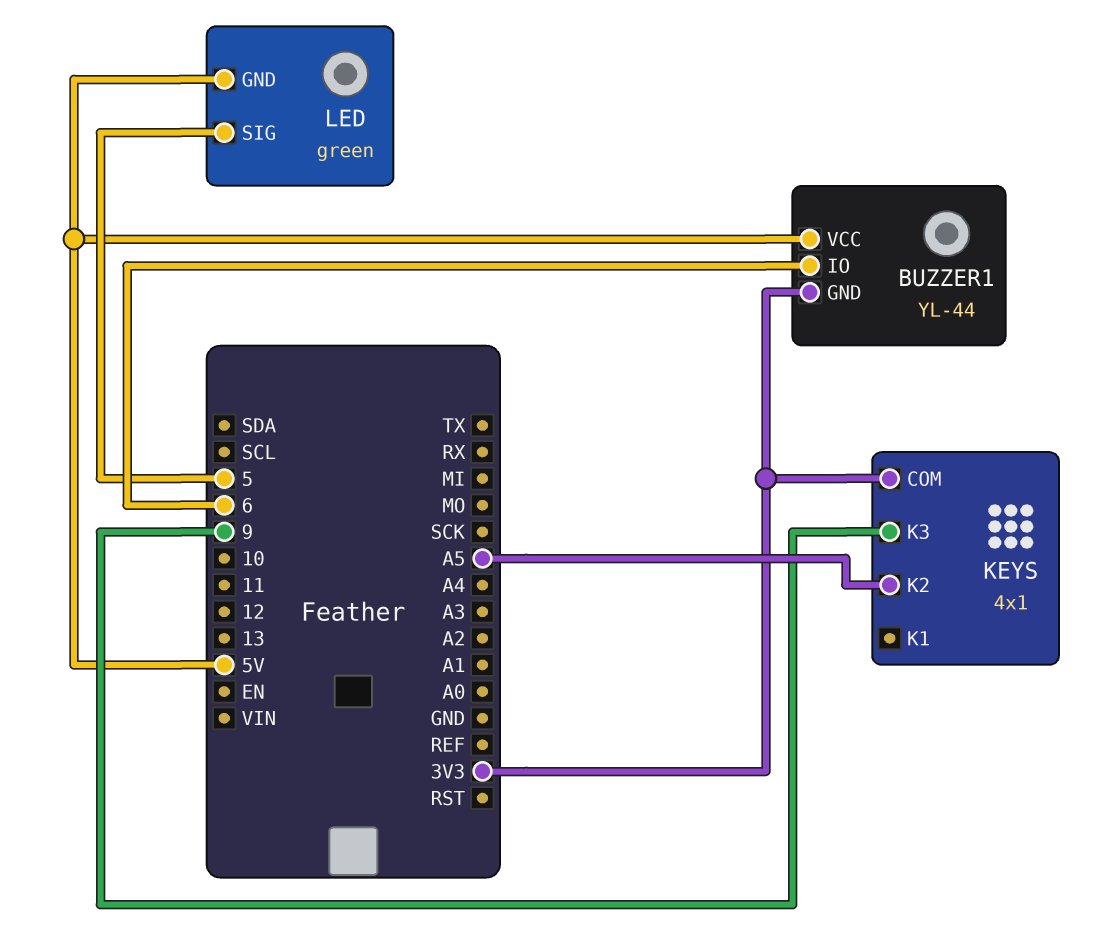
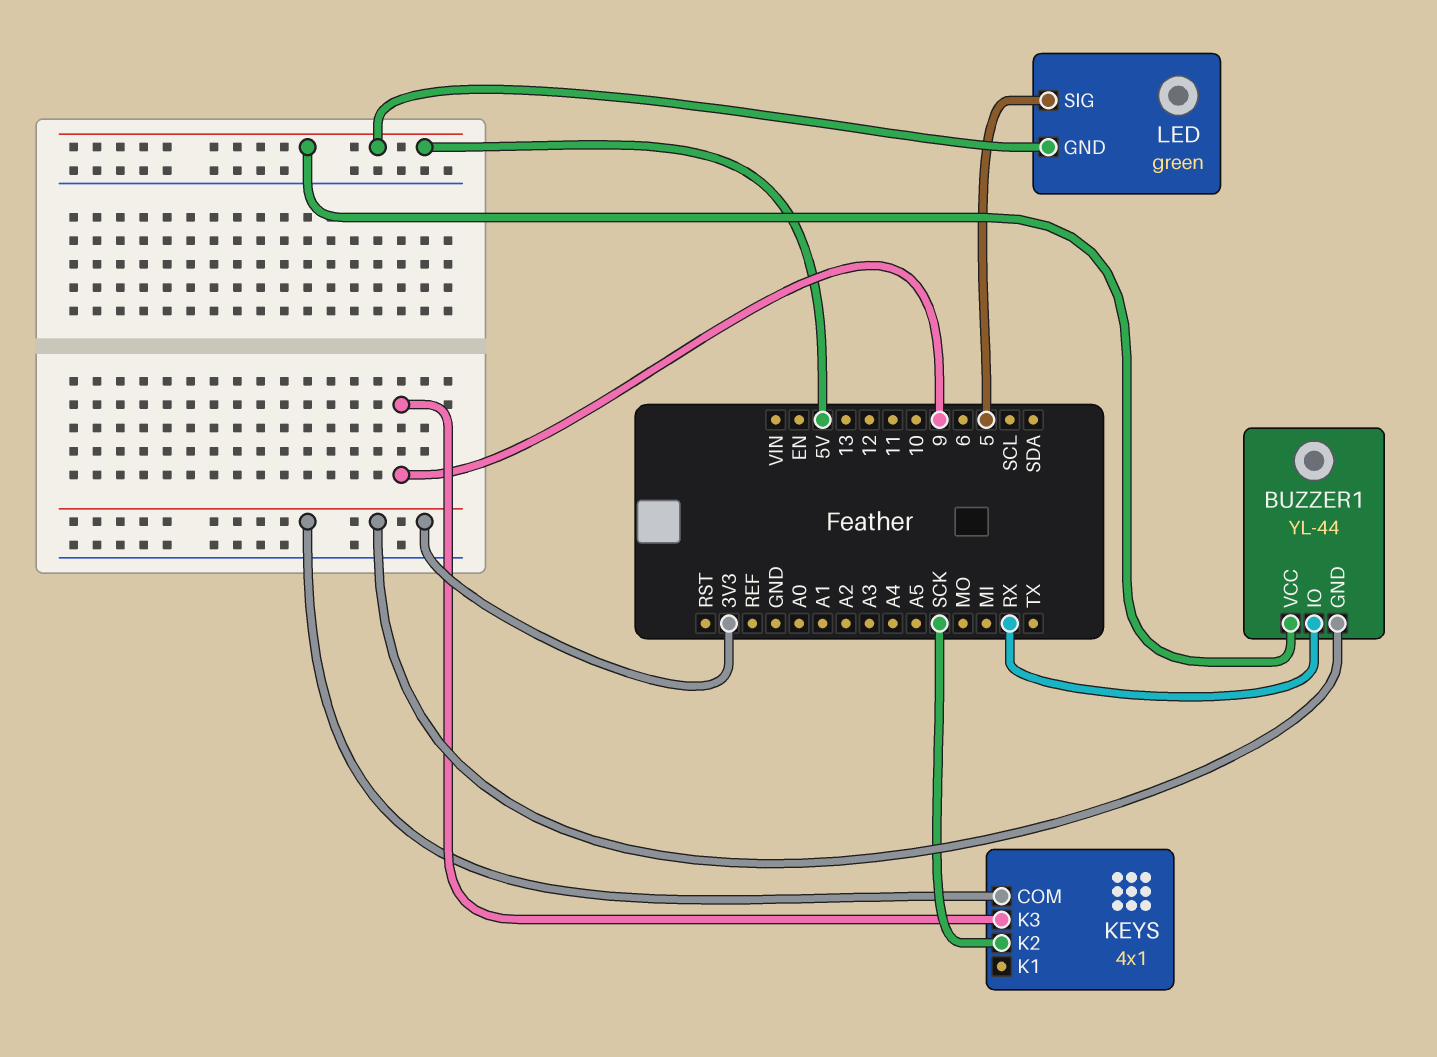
BUZZER1 pin IO: 6 -> RX
KEYS pin K2: A5 -> SCK

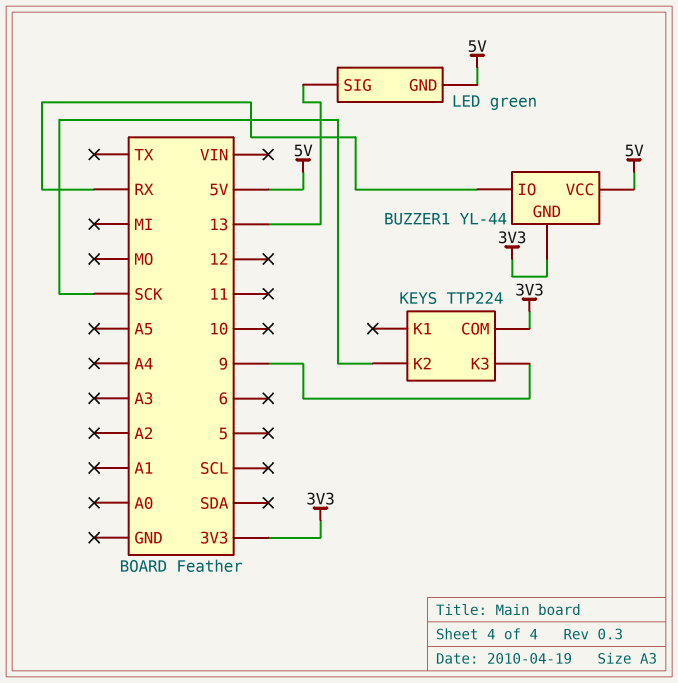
KEYS: 4x1 -> TTP224
LED pin SIG: 5 -> 13

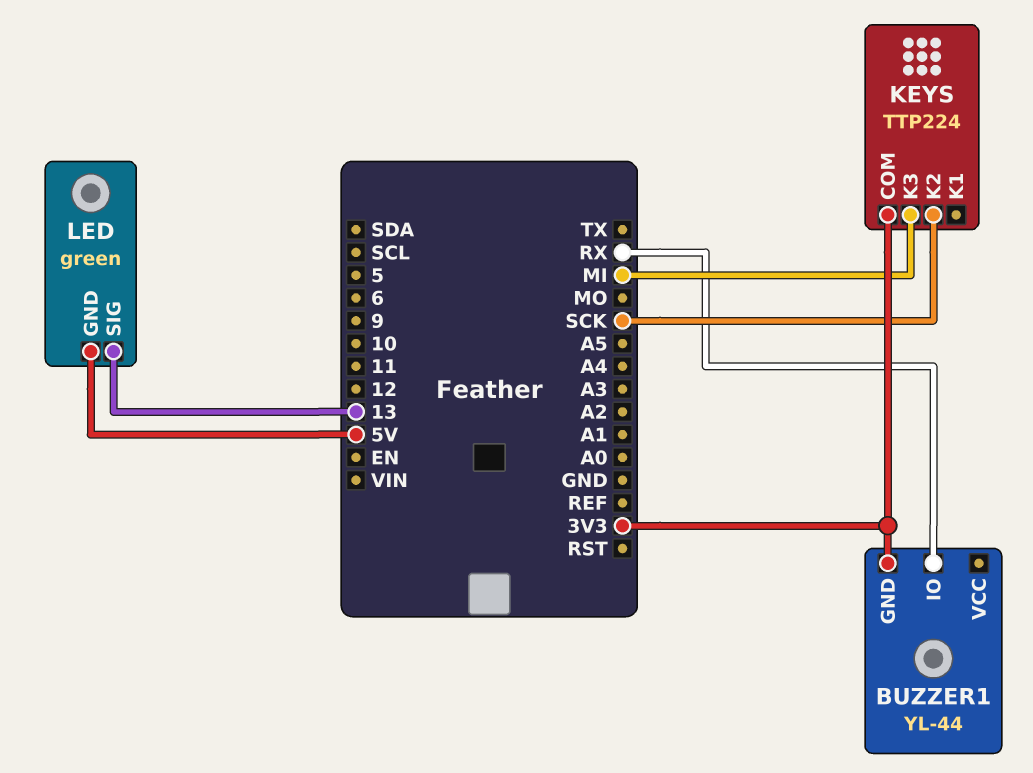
BUZZER1 pin VCC: 5V -> none
KEYS pin K3: 9 -> MI

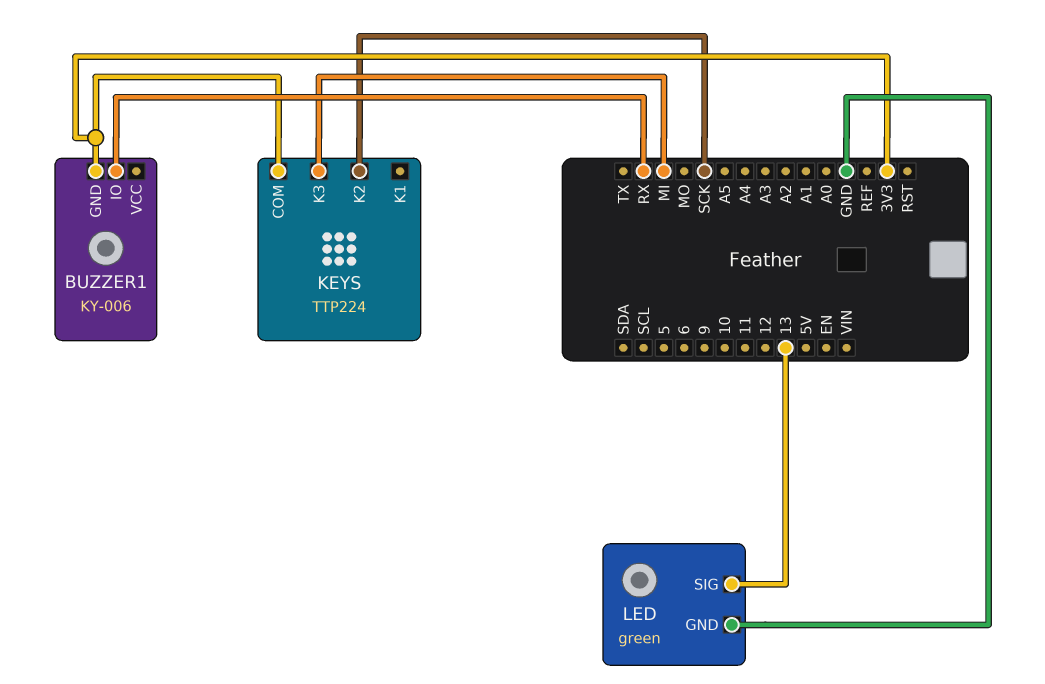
BUZZER1: YL-44 -> KY-006
LED pin GND: 5V -> GND

